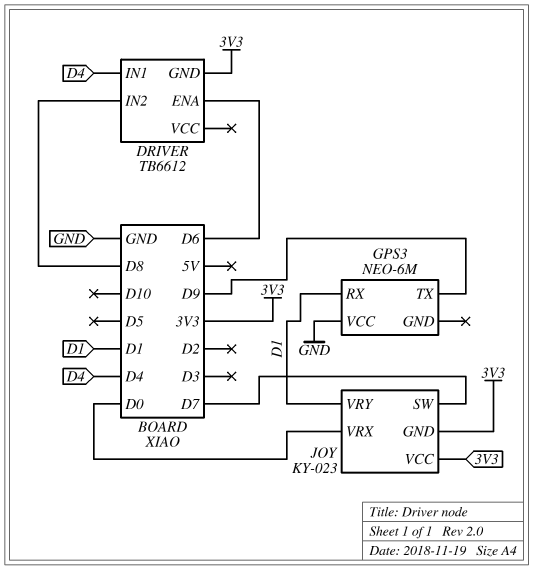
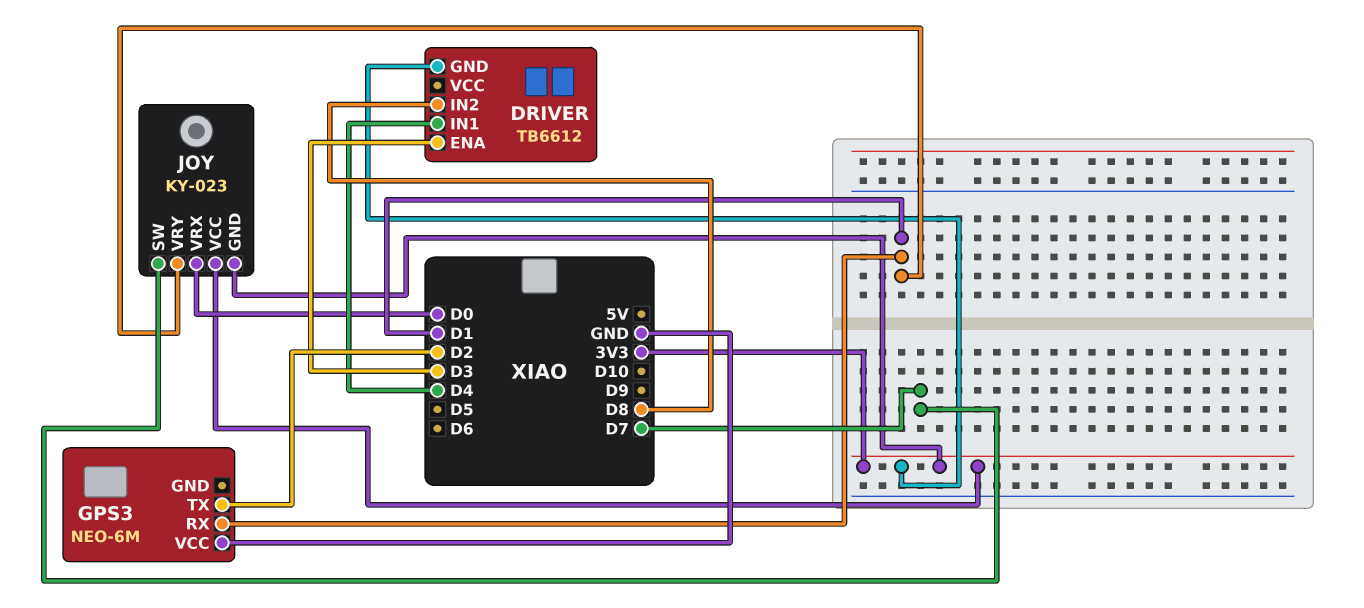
DRIVER pin ENA: D6 -> D3
GPS3 pin TX: D9 -> D2

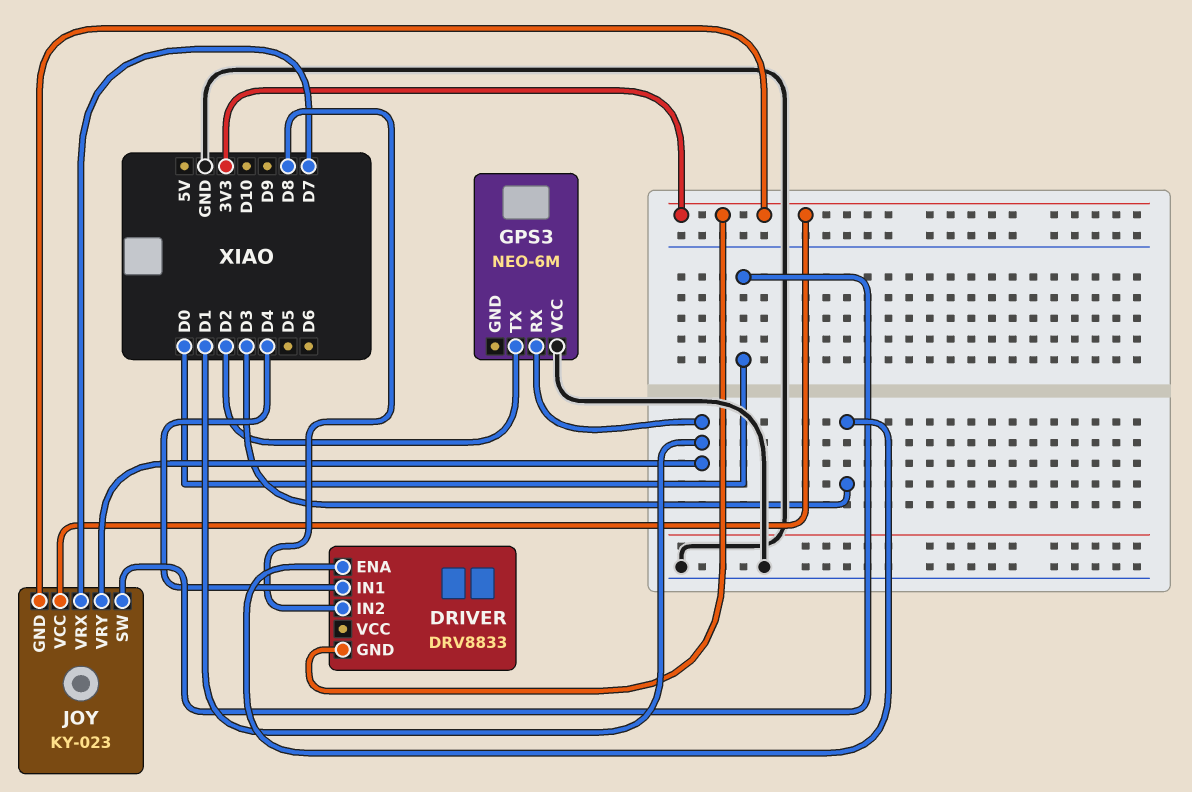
DRIVER: TB6612 -> DRV8833
JOY pin SW: D7 -> D0
JOY pin VRX: D0 -> D7

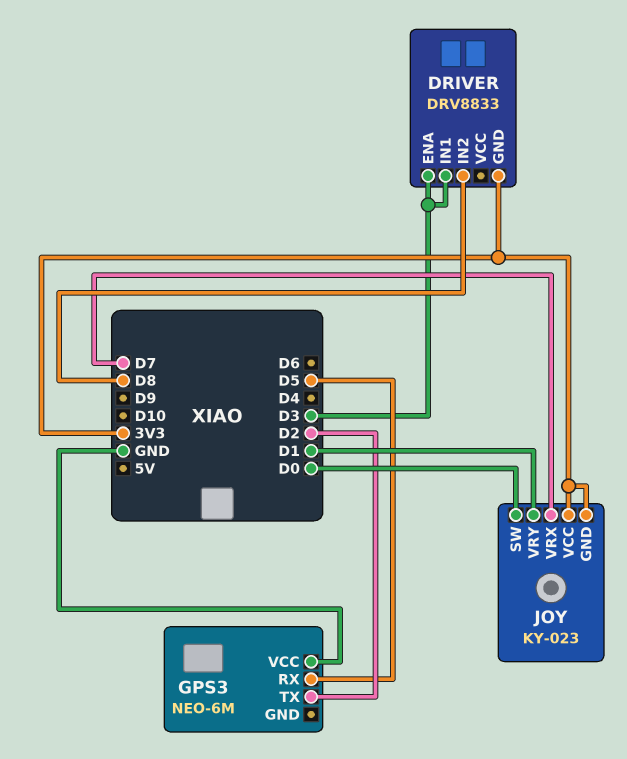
DRIVER pin IN1: D4 -> D3
GPS3 pin RX: D1 -> D5

